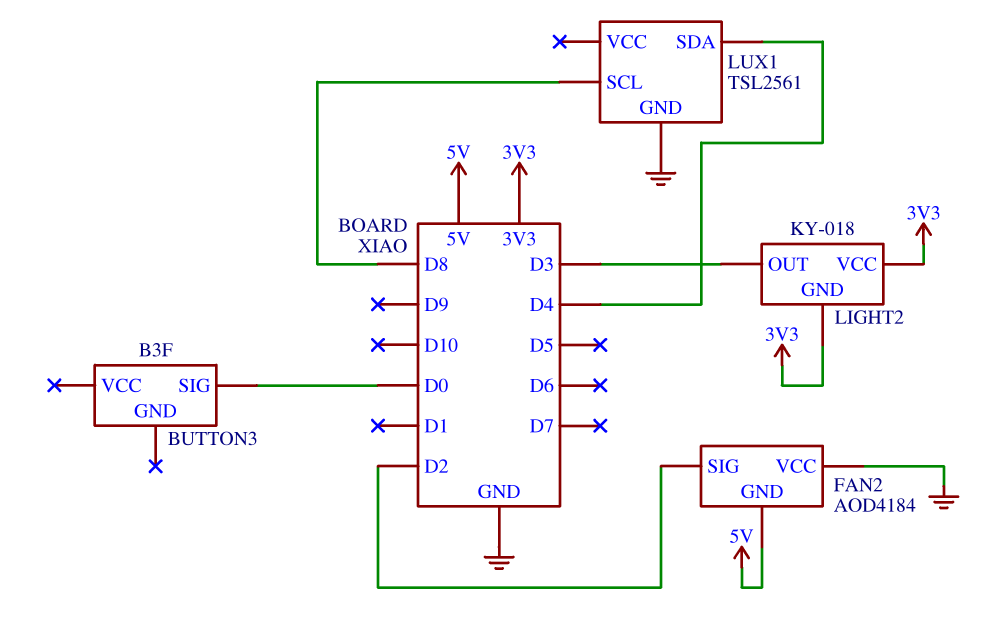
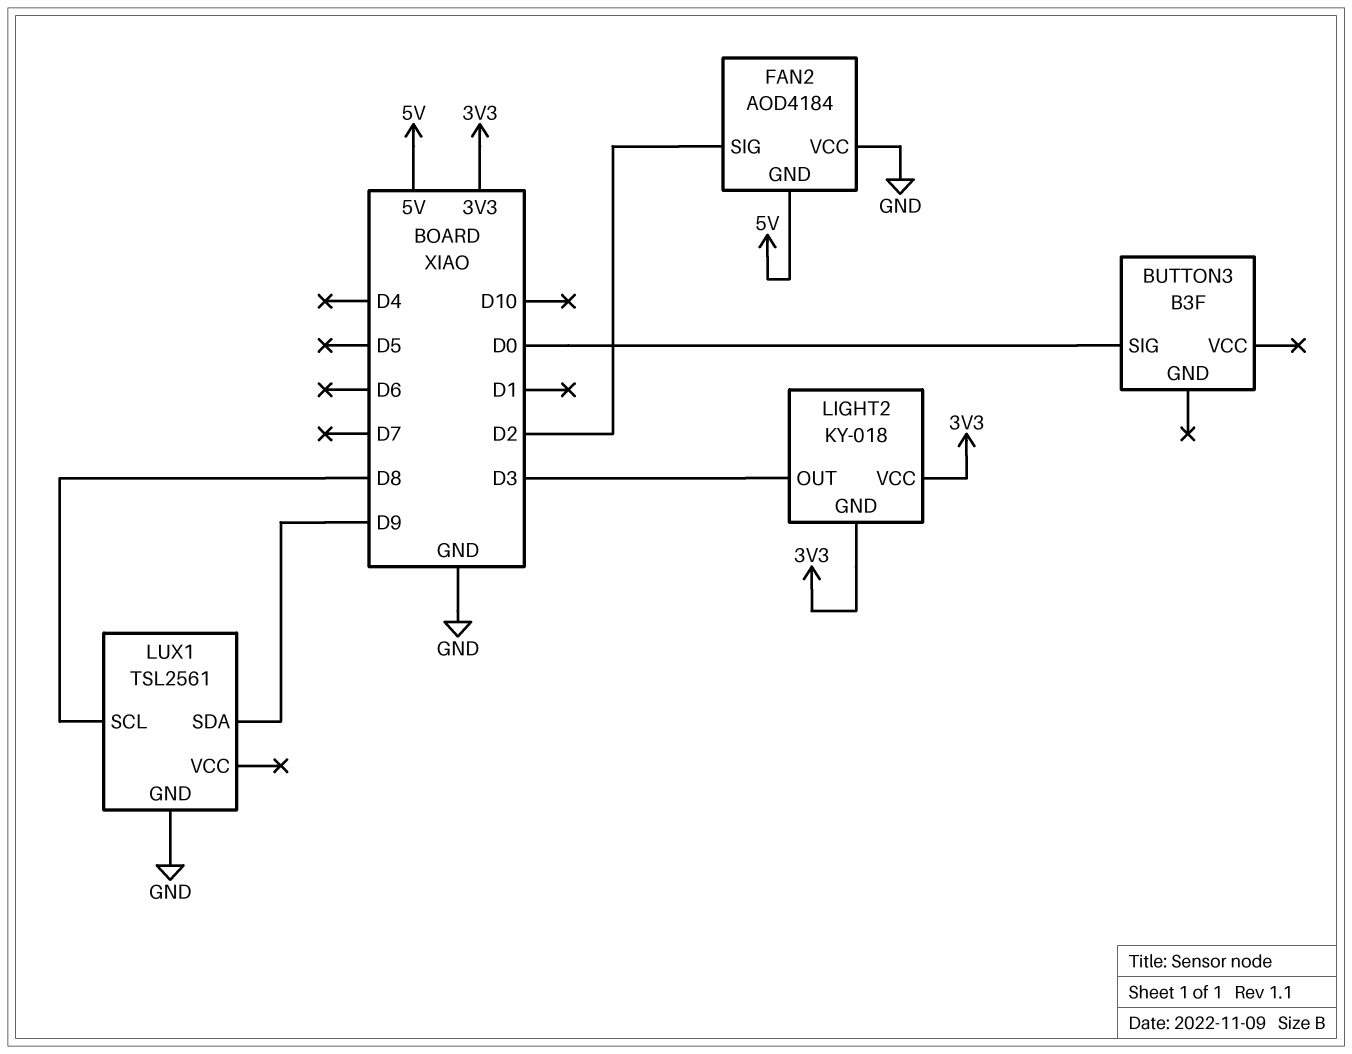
LUX1 pin SDA: D4 -> D9

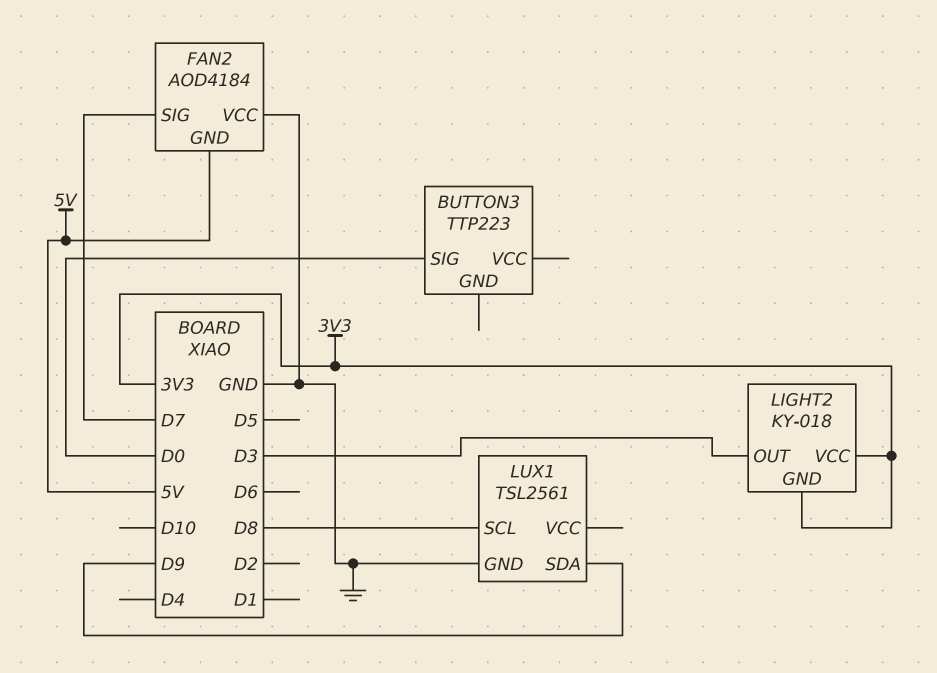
BUTTON3: B3F -> TTP223
FAN2 pin SIG: D2 -> D7

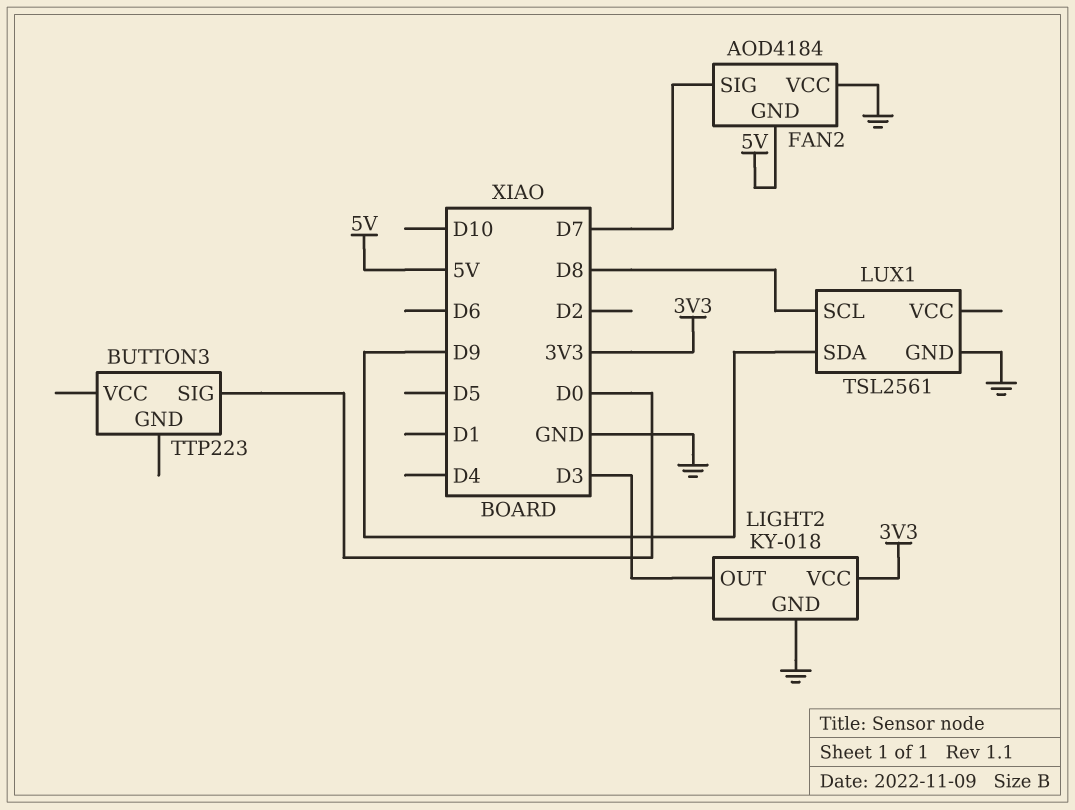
LIGHT2 pin GND: 3V3 -> GND

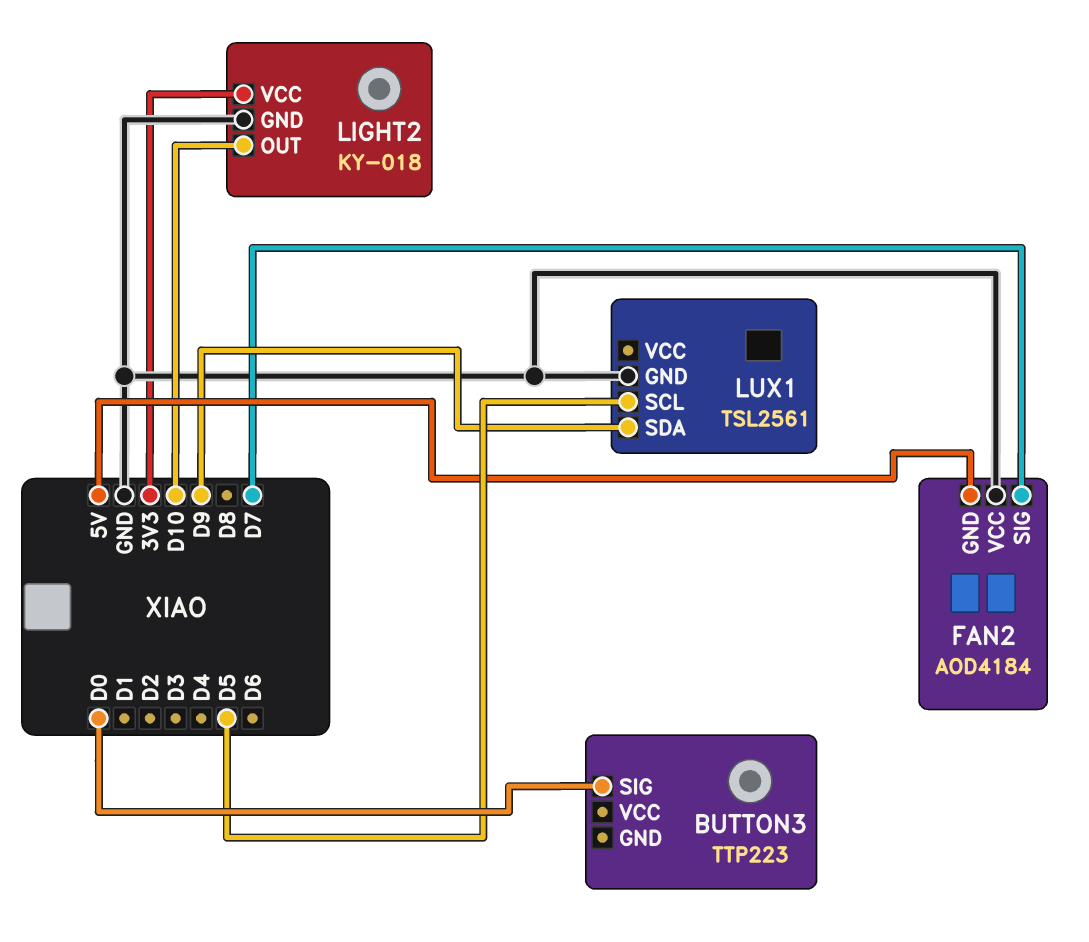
LIGHT2 pin OUT: D3 -> D10
LUX1 pin SCL: D8 -> D5

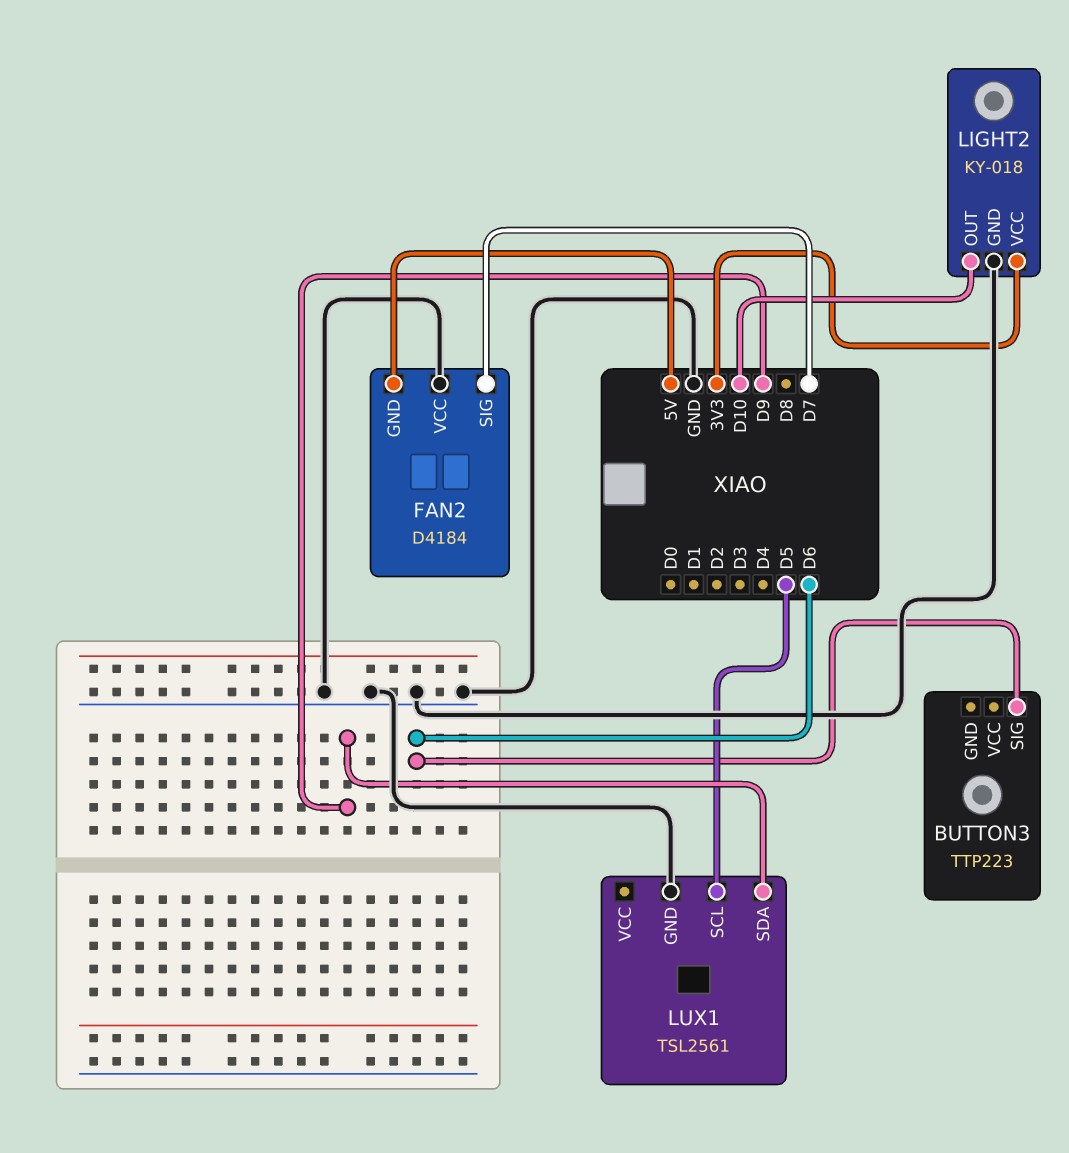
BUTTON3 pin SIG: D0 -> D6
FAN2: AOD4184 -> D4184

